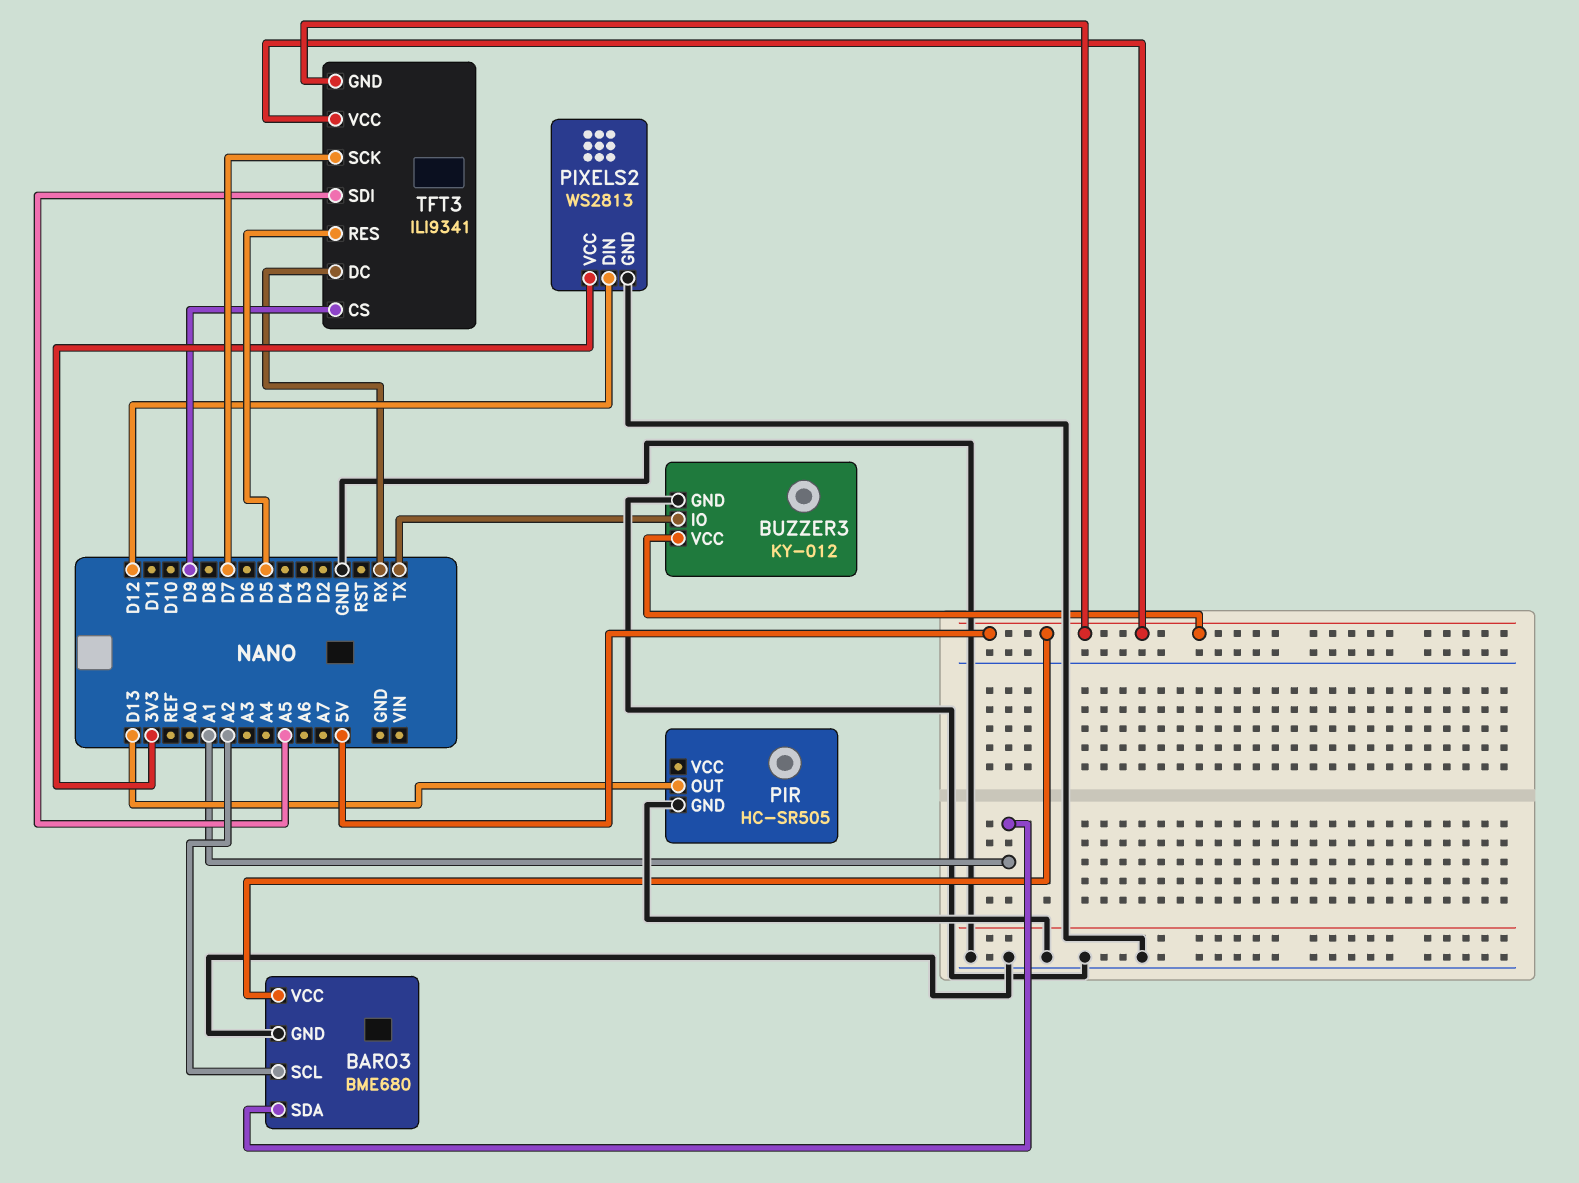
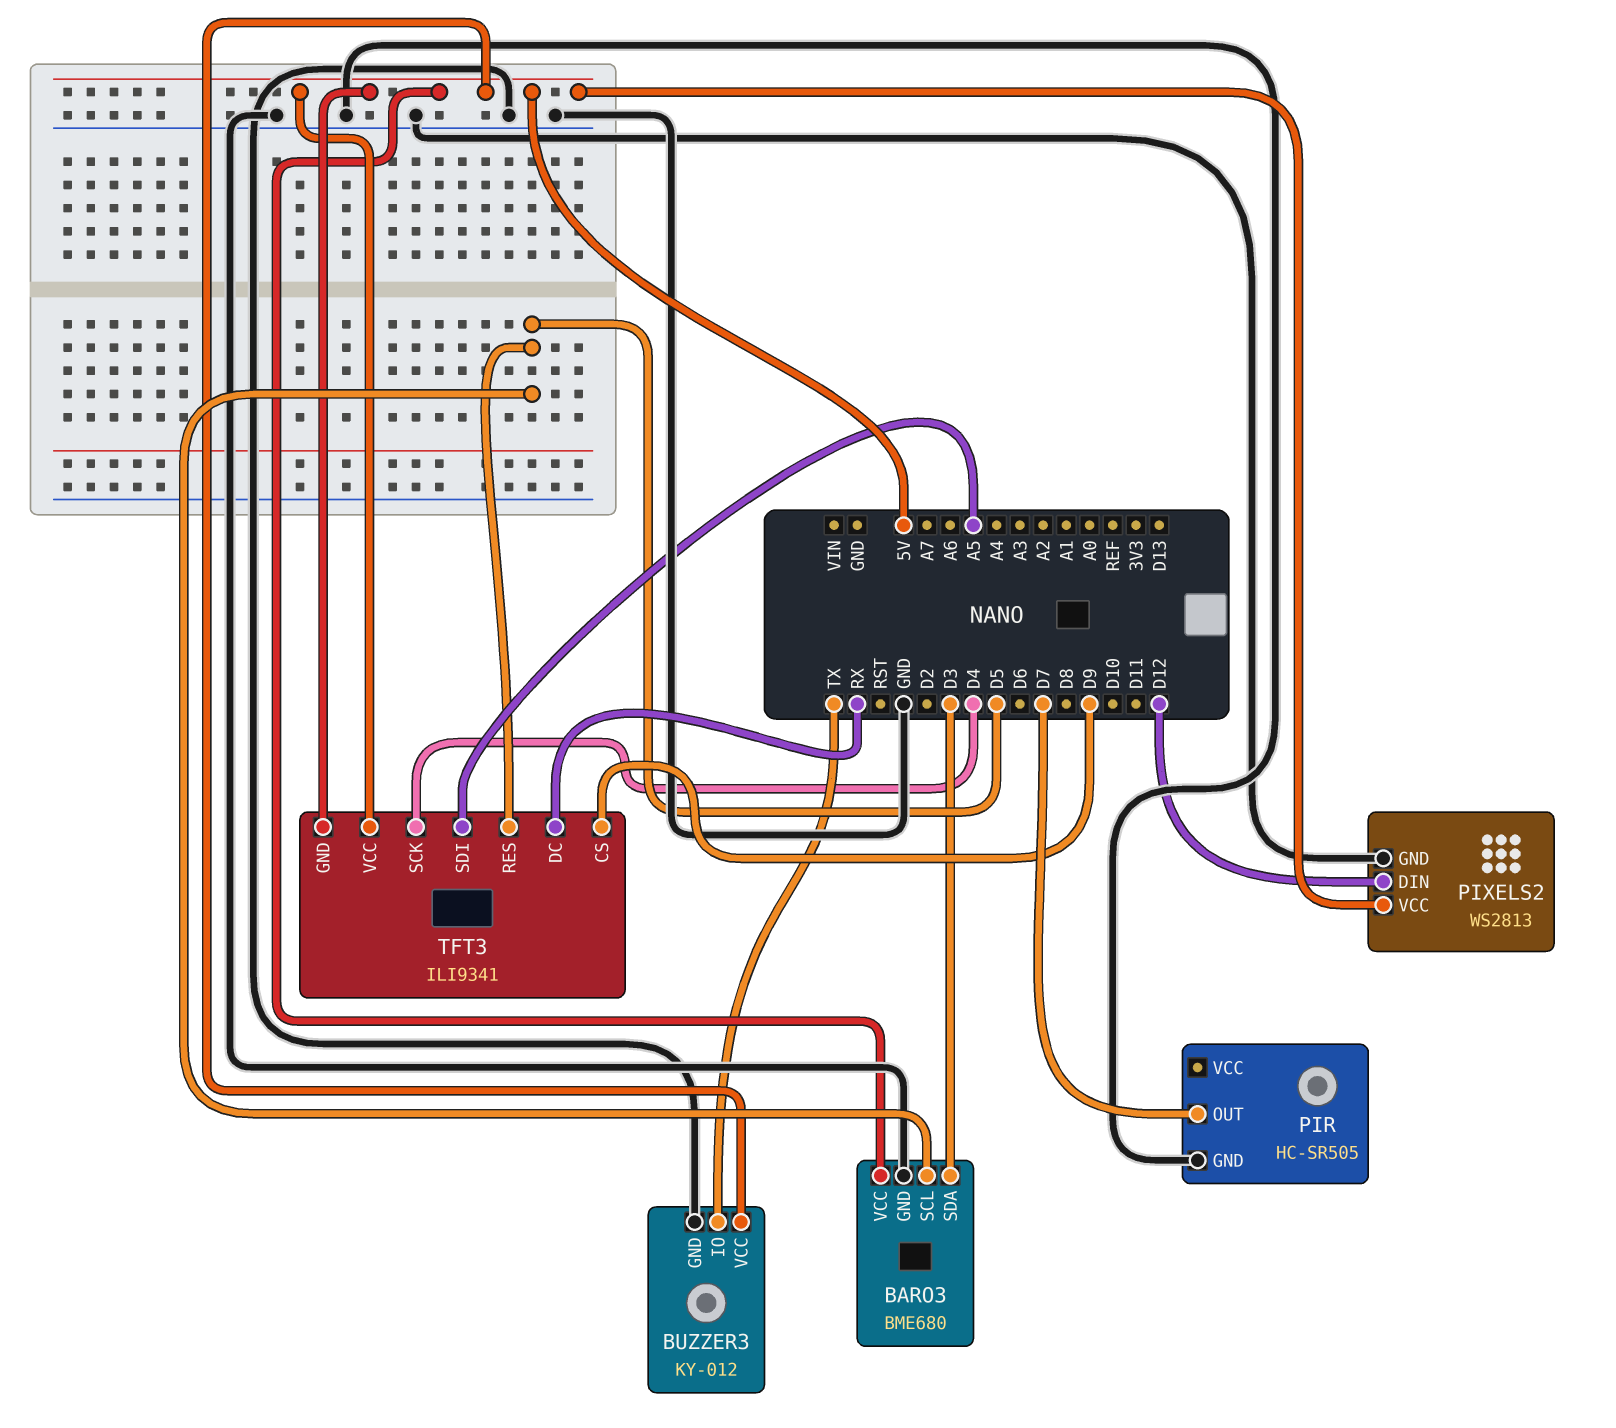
BARO3 pin SCL: A2 -> D5
BARO3 pin SDA: A1 -> D3
PIR pin OUT: D13 -> D7
PIXELS2 pin VCC: 3V3 -> 5V
TFT3 pin SCK: D7 -> D4

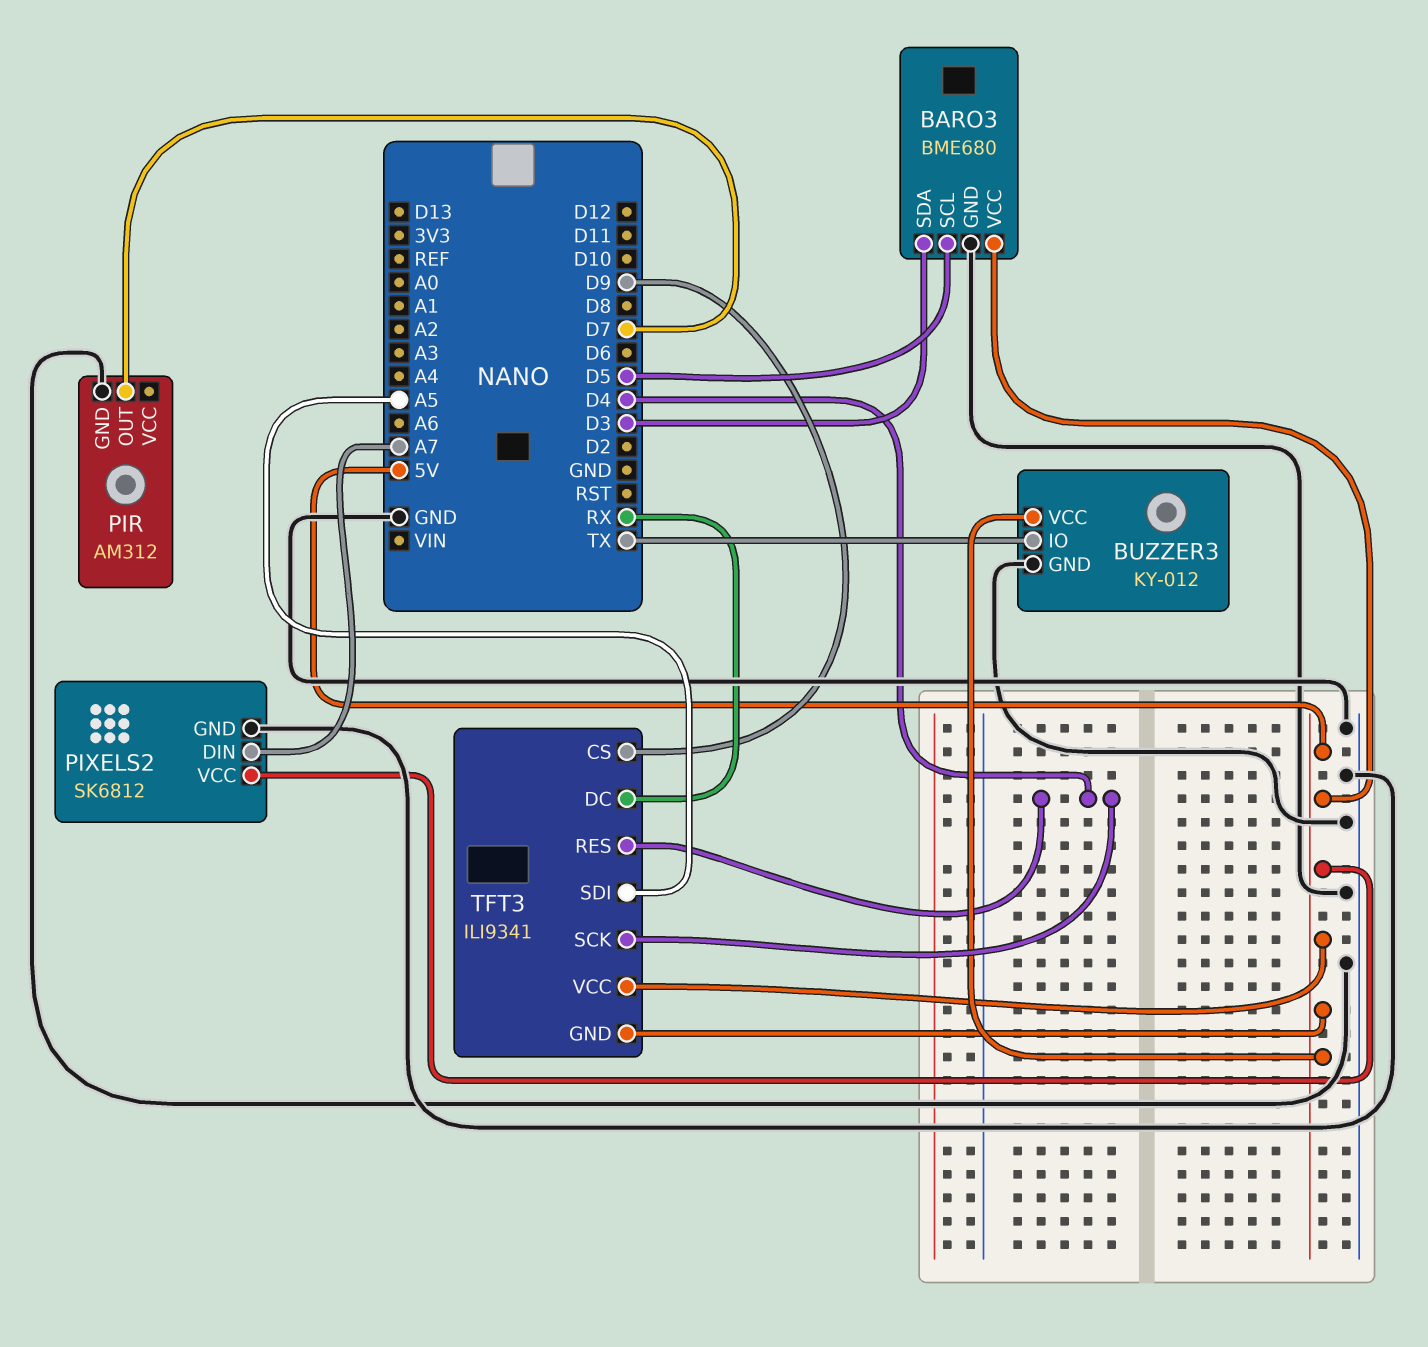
PIR: HC-SR505 -> AM312
PIXELS2: WS2813 -> SK6812
PIXELS2 pin DIN: D12 -> A7
TFT3 pin RES: D5 -> D4

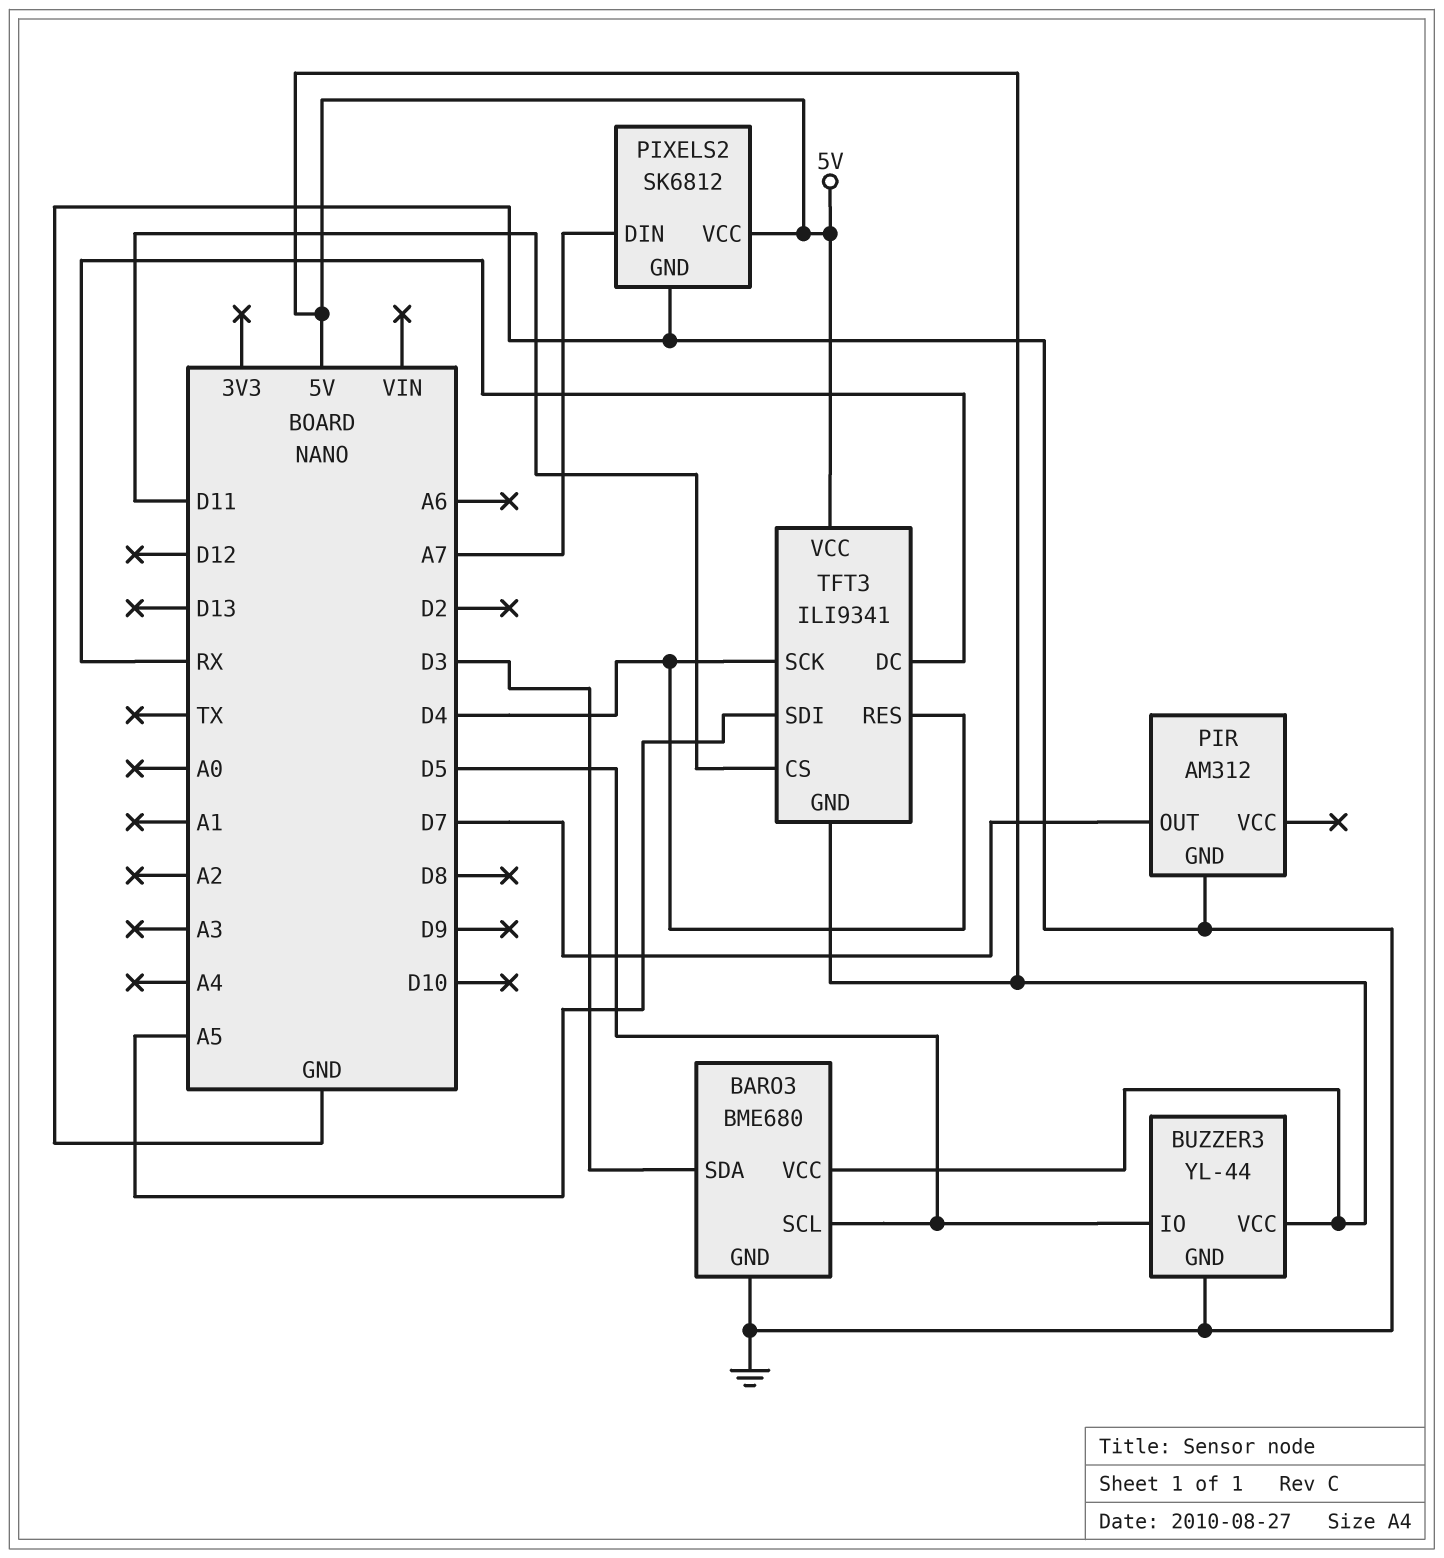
BUZZER3: KY-012 -> YL-44
BUZZER3 pin IO: TX -> D5
TFT3 pin CS: D9 -> D11

